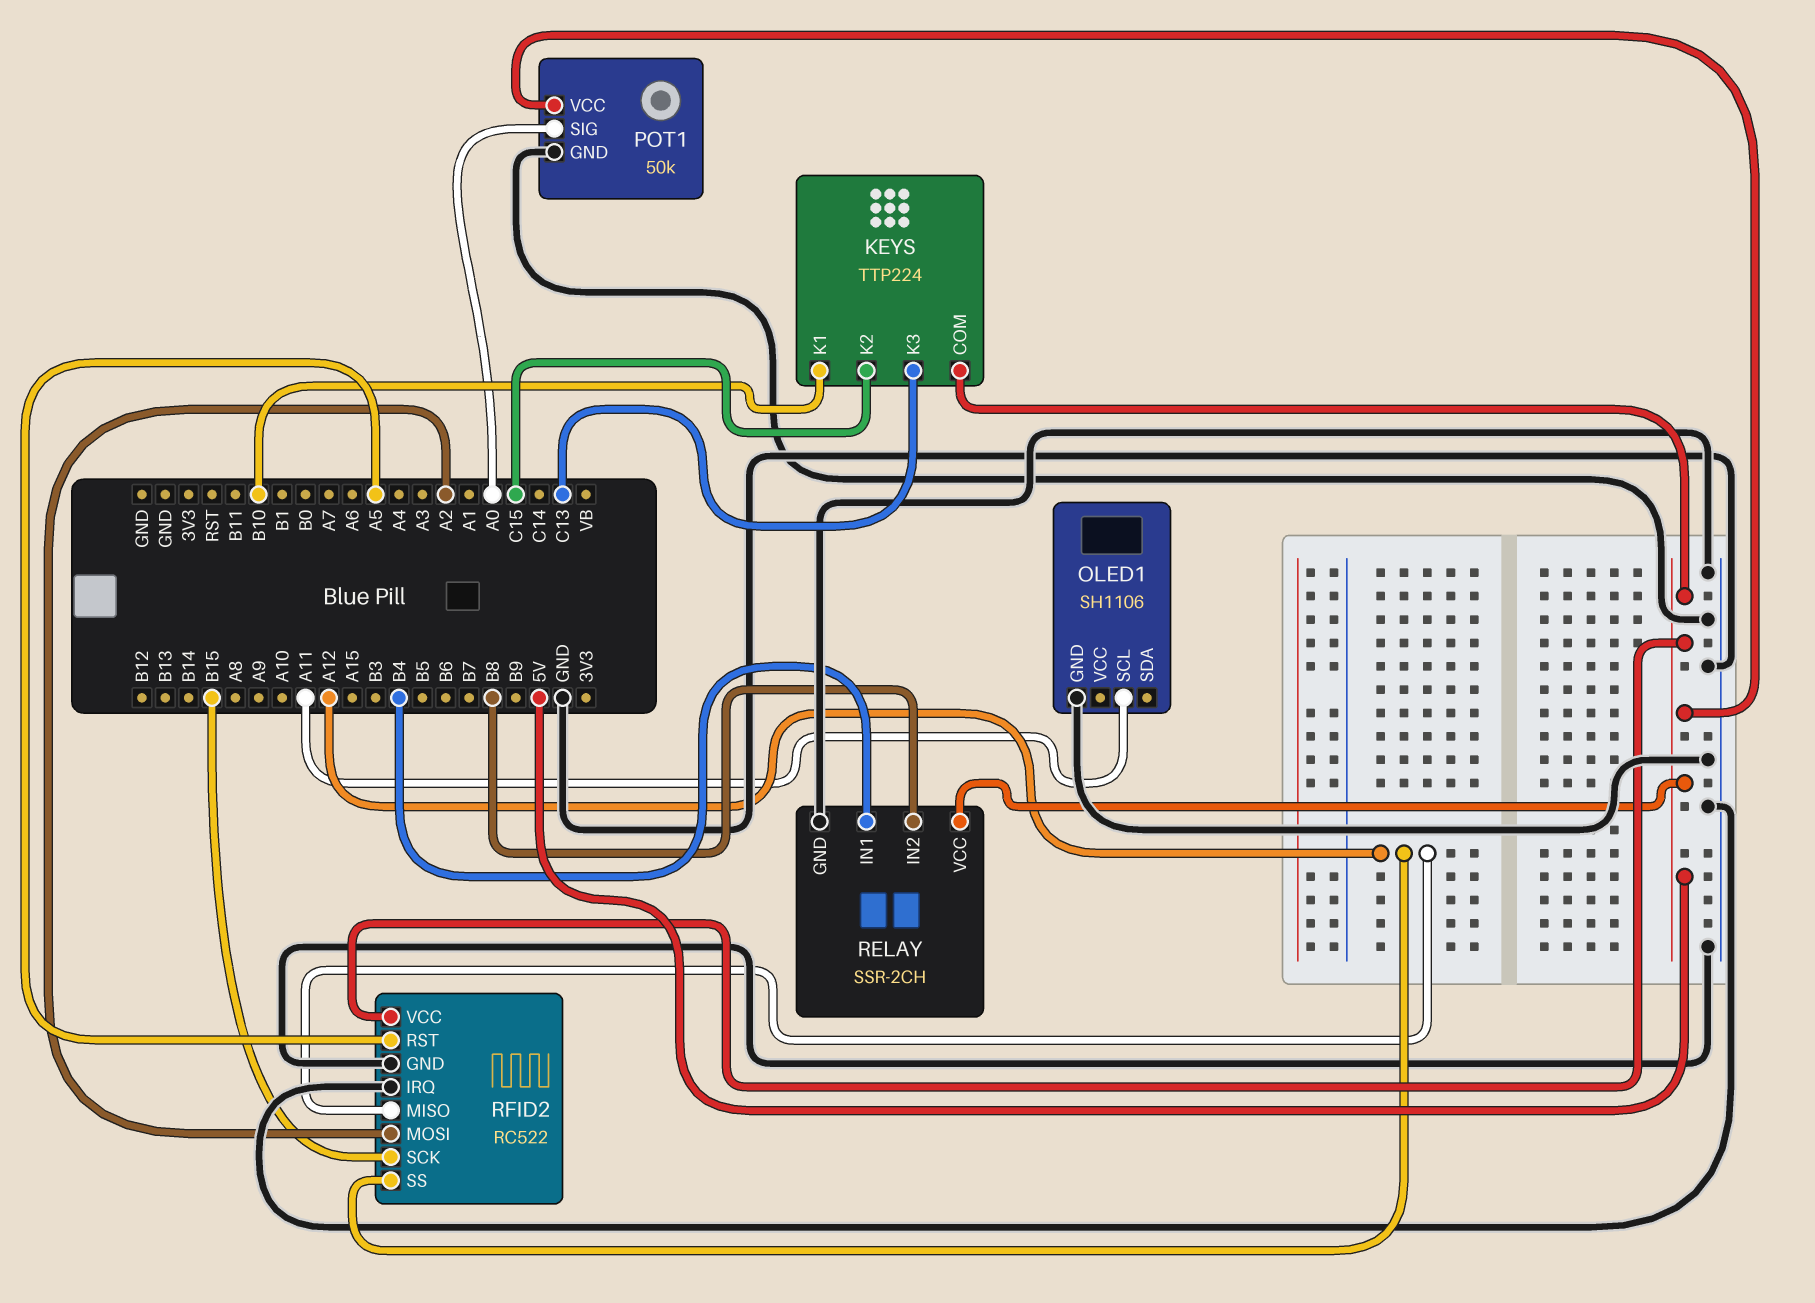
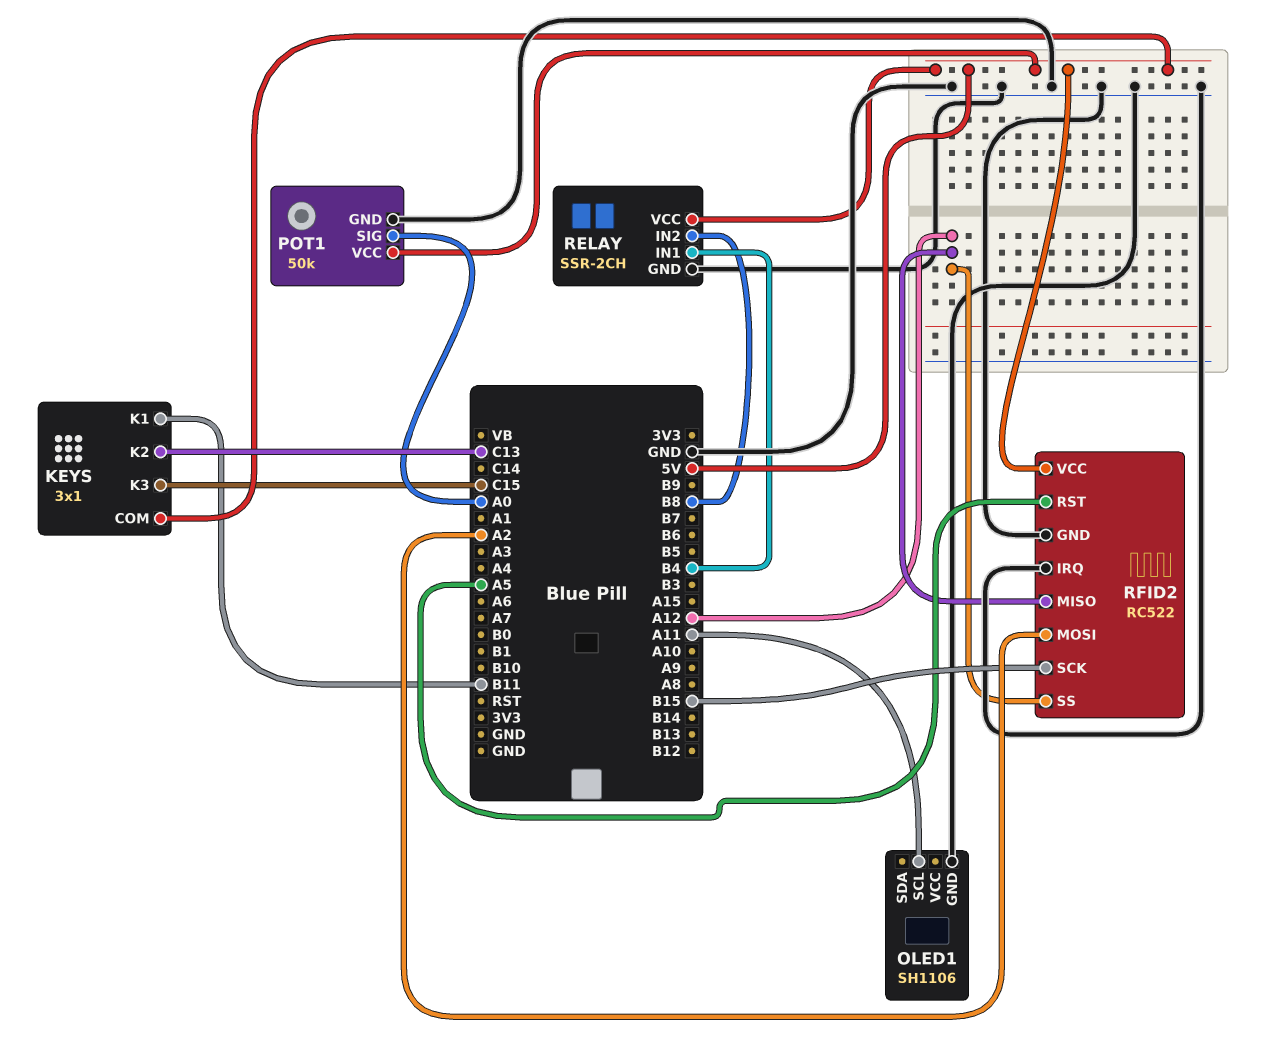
KEYS: TTP224 -> 3x1
KEYS pin K1: B10 -> B11
KEYS pin K2: C15 -> C13
KEYS pin K3: C13 -> C15

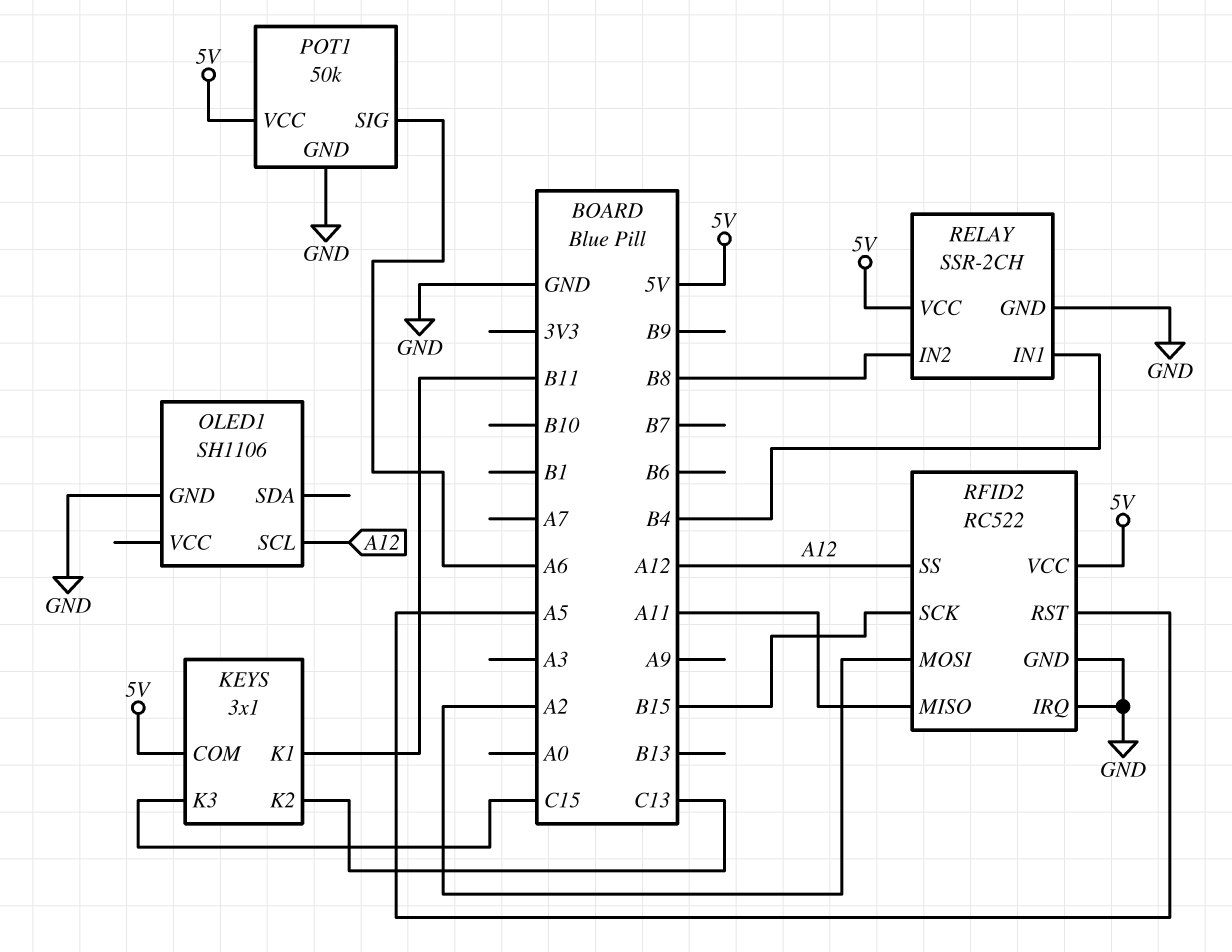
OLED1 pin SCL: A11 -> A12
POT1 pin SIG: A0 -> A6
RFID2 pin MISO: A12 -> A11

